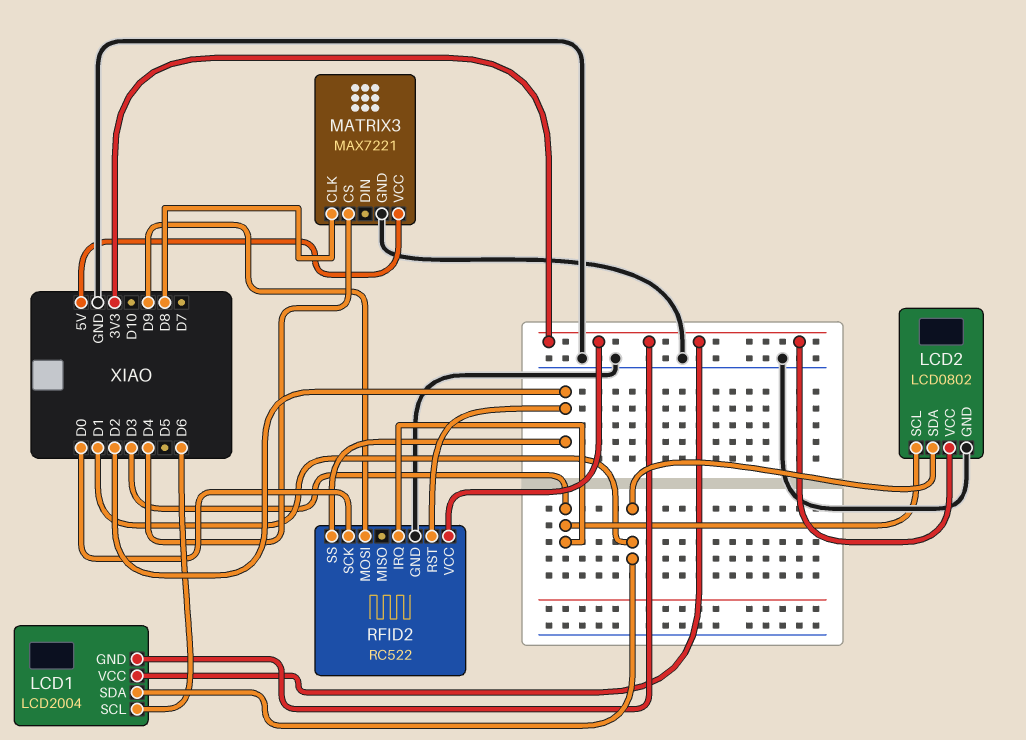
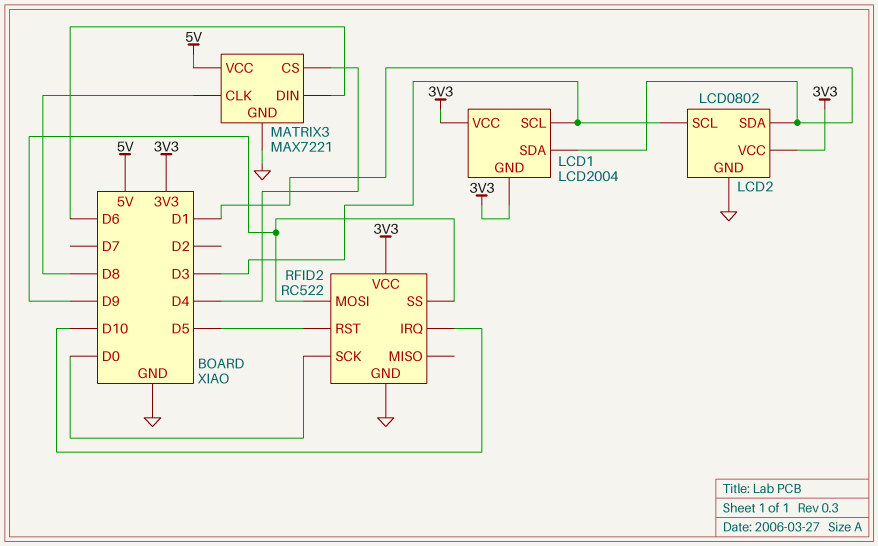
LCD1 pin SCL: D6 -> D3
MATRIX3 pin DIN: none -> D6
RFID2 pin IRQ: D3 -> D10
RFID2 pin RST: D2 -> D5
RFID2 pin SS: D2 -> D9

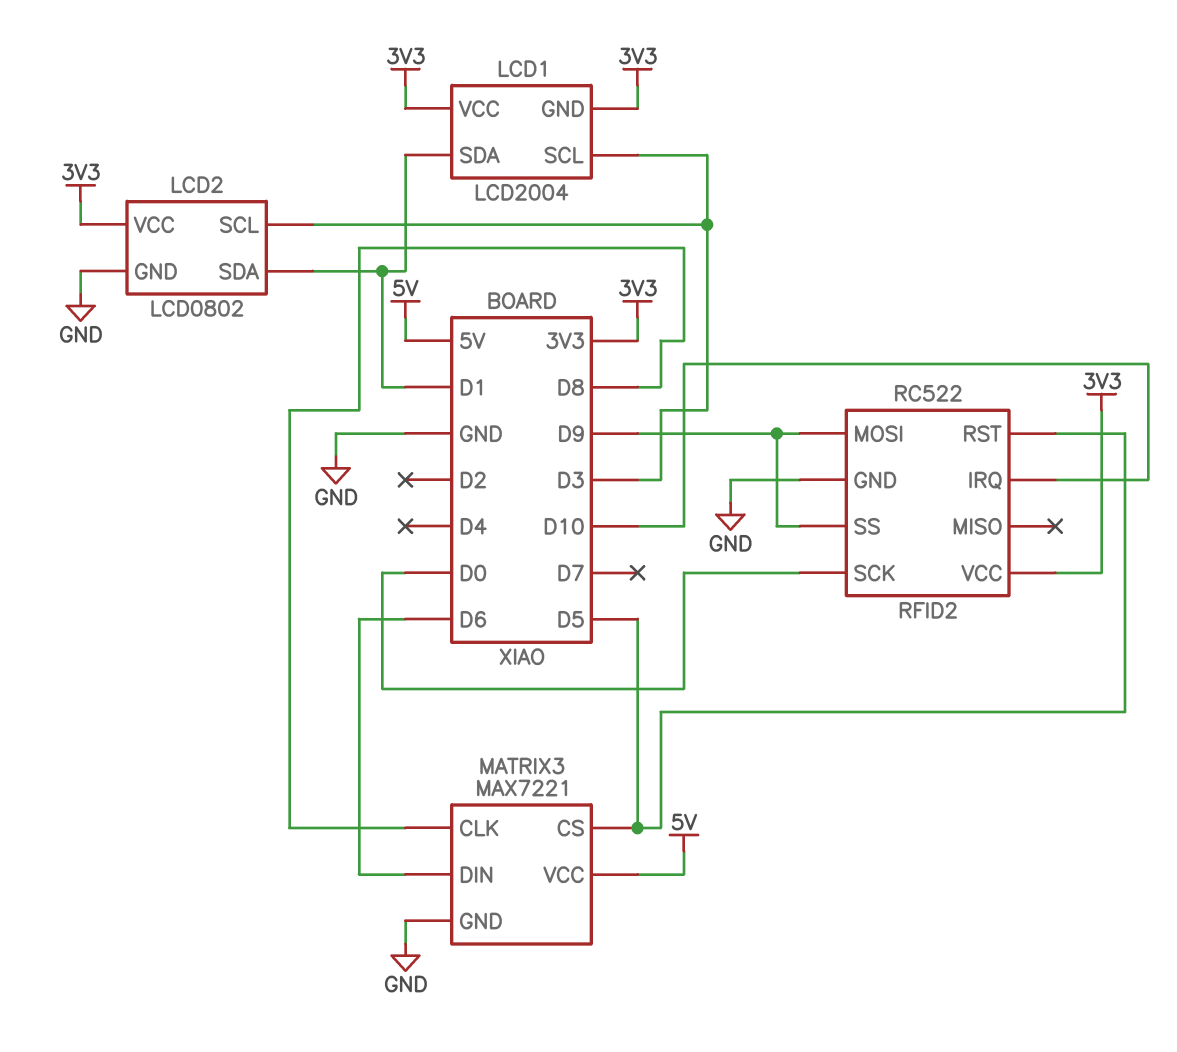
MATRIX3 pin CS: D4 -> D5

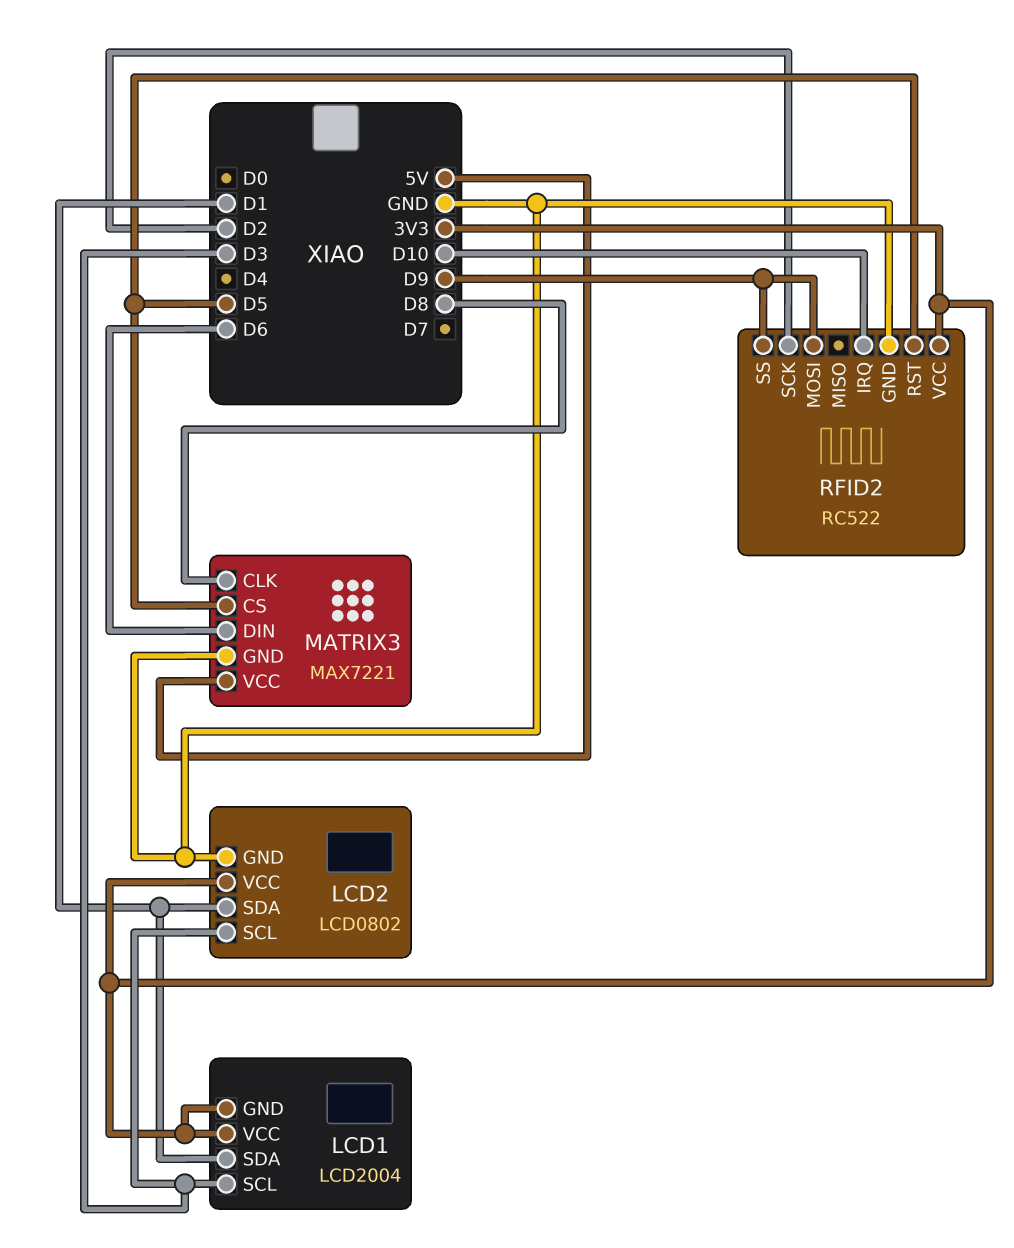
RFID2 pin SCK: D0 -> D2

